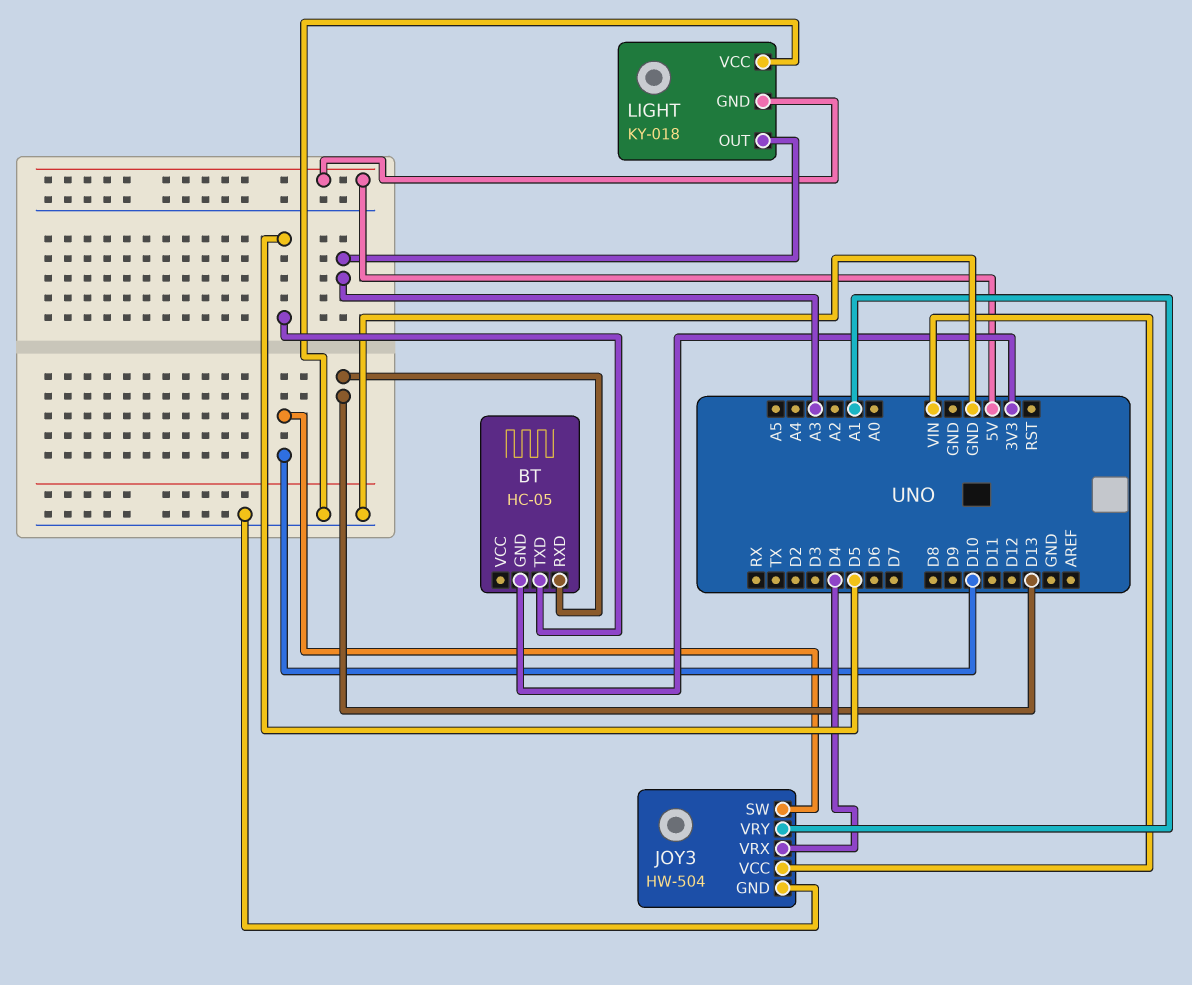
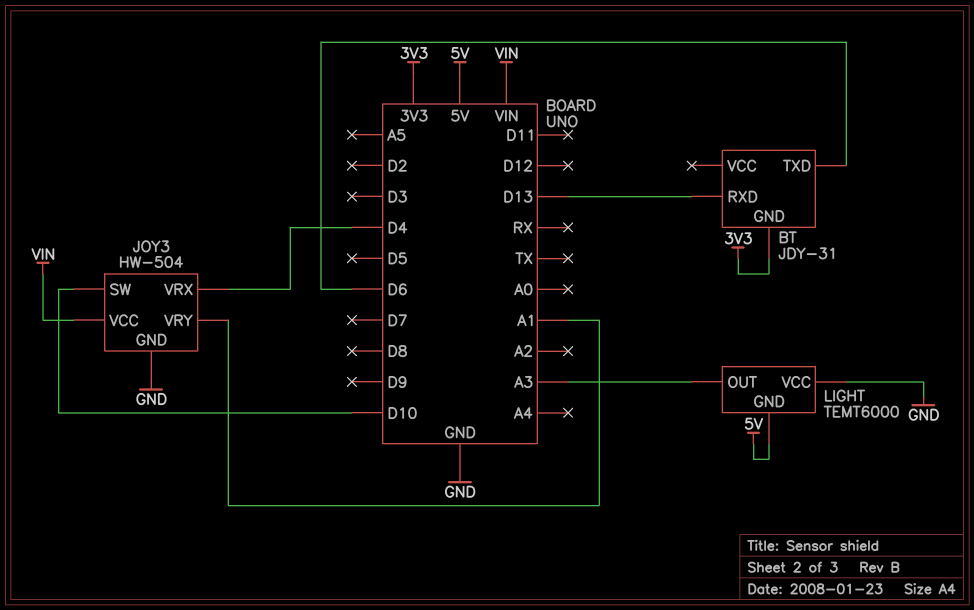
BT: HC-05 -> JDY-31
BT pin TXD: D5 -> D6
LIGHT: KY-018 -> TEMT6000

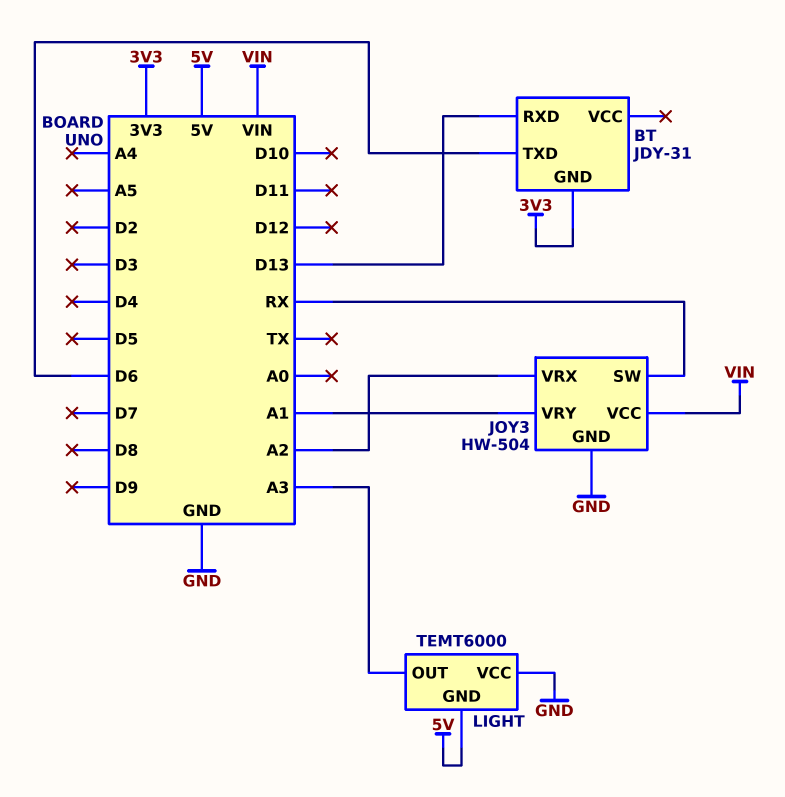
JOY3 pin SW: D10 -> RX
JOY3 pin VRX: D4 -> A2

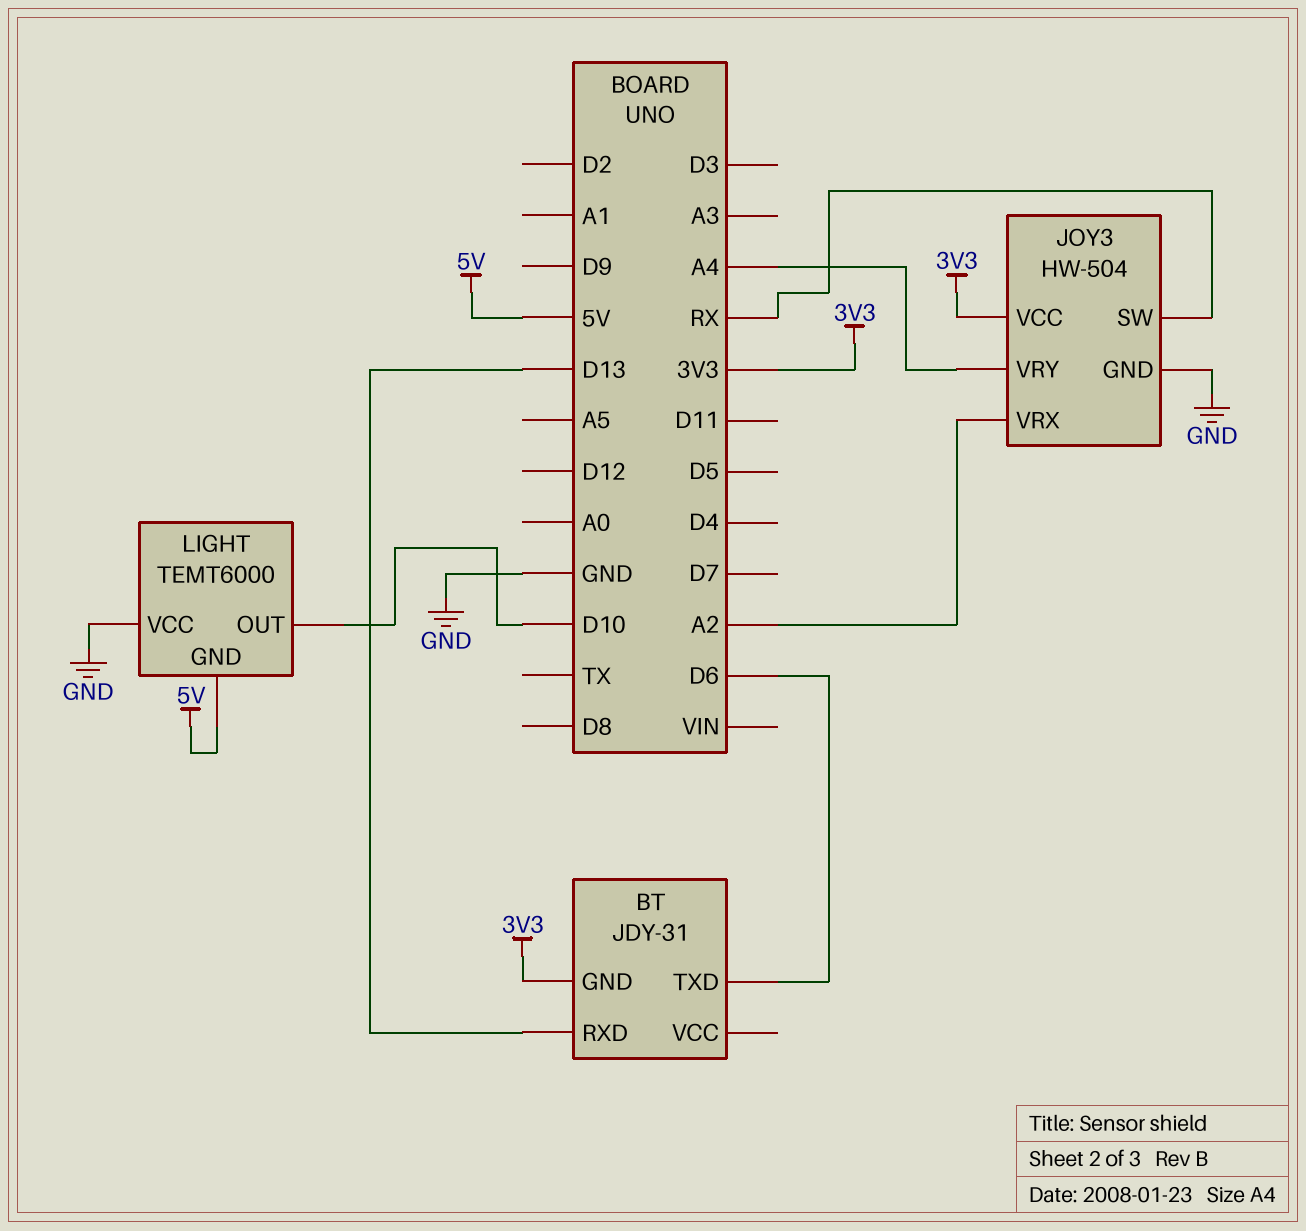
JOY3 pin VCC: VIN -> 3V3
JOY3 pin VRY: A1 -> A4
LIGHT pin OUT: A3 -> D10

